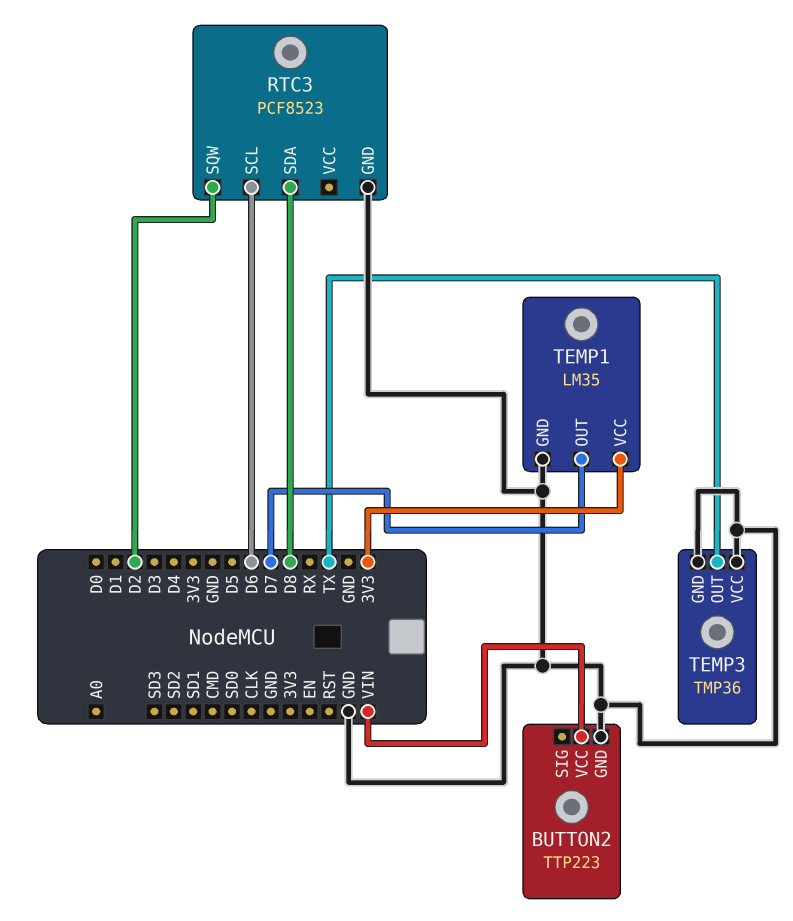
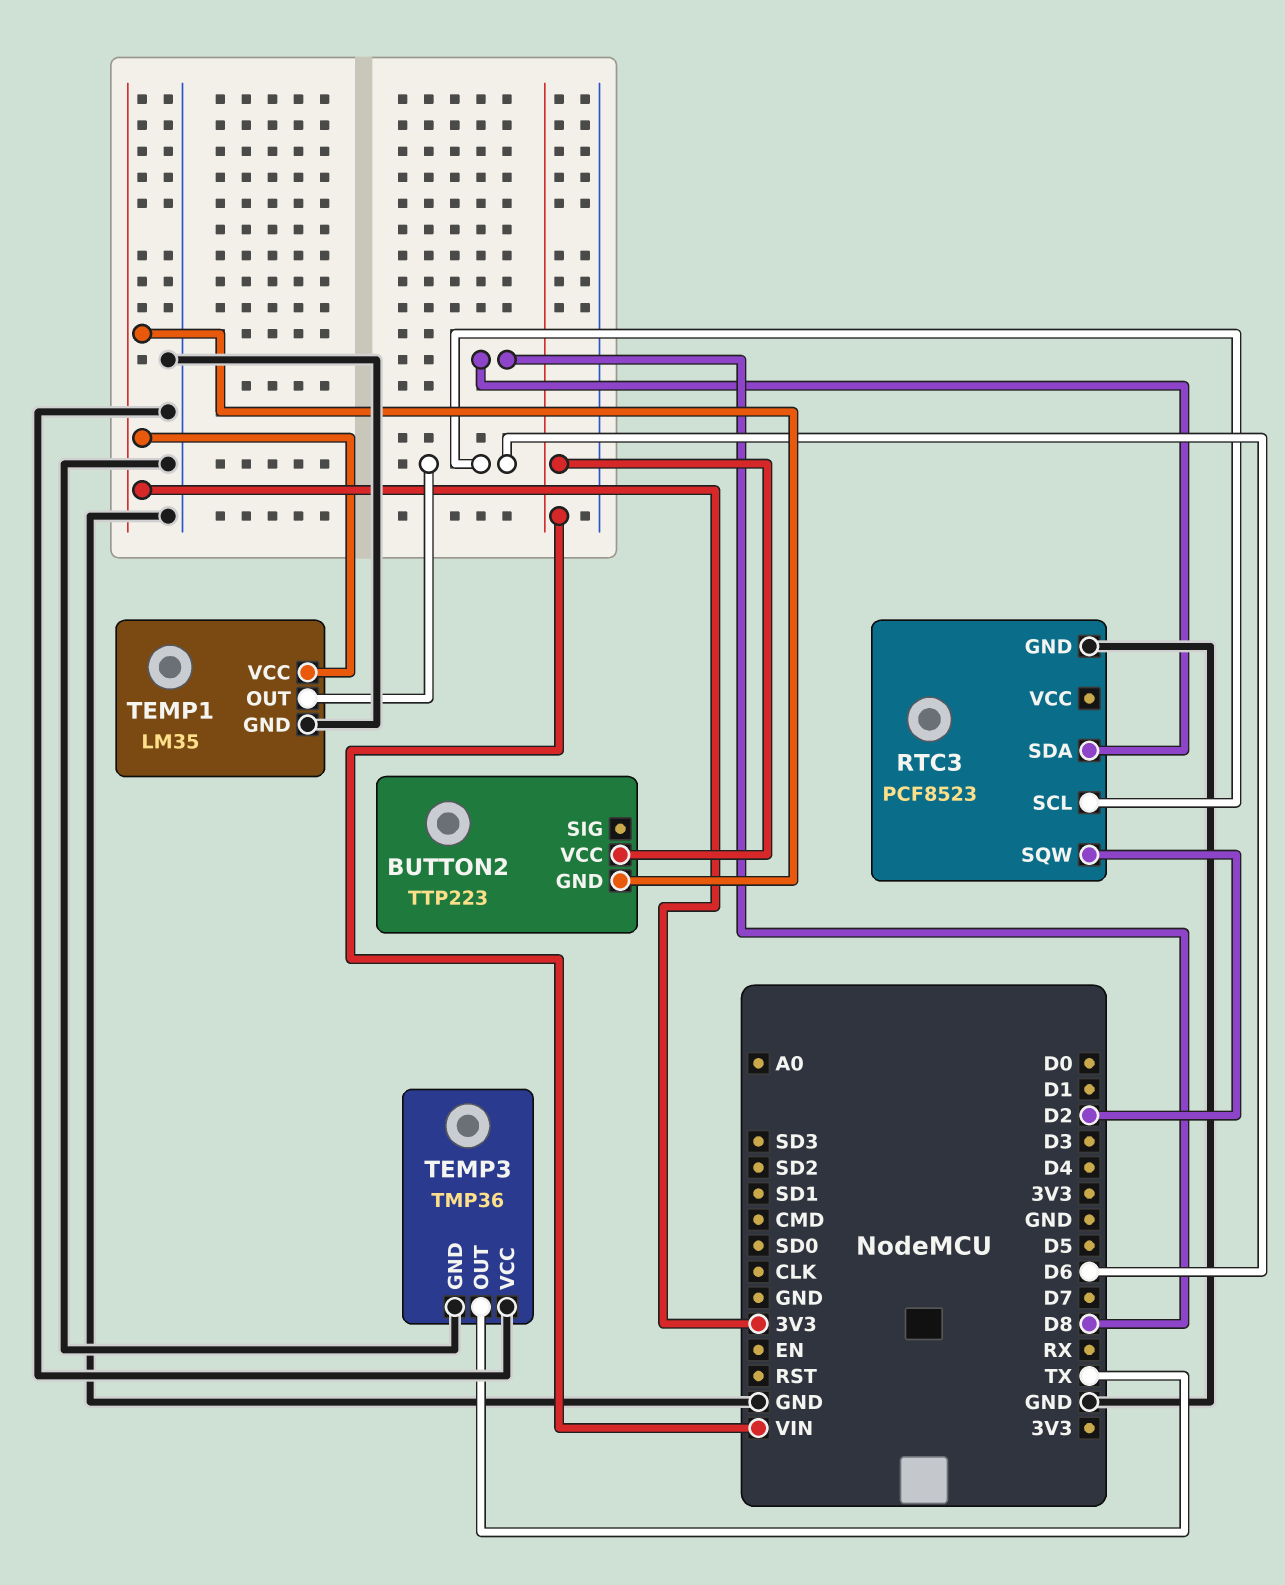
BUTTON2 pin GND: GND -> 3V3
TEMP1 pin OUT: D7 -> D6

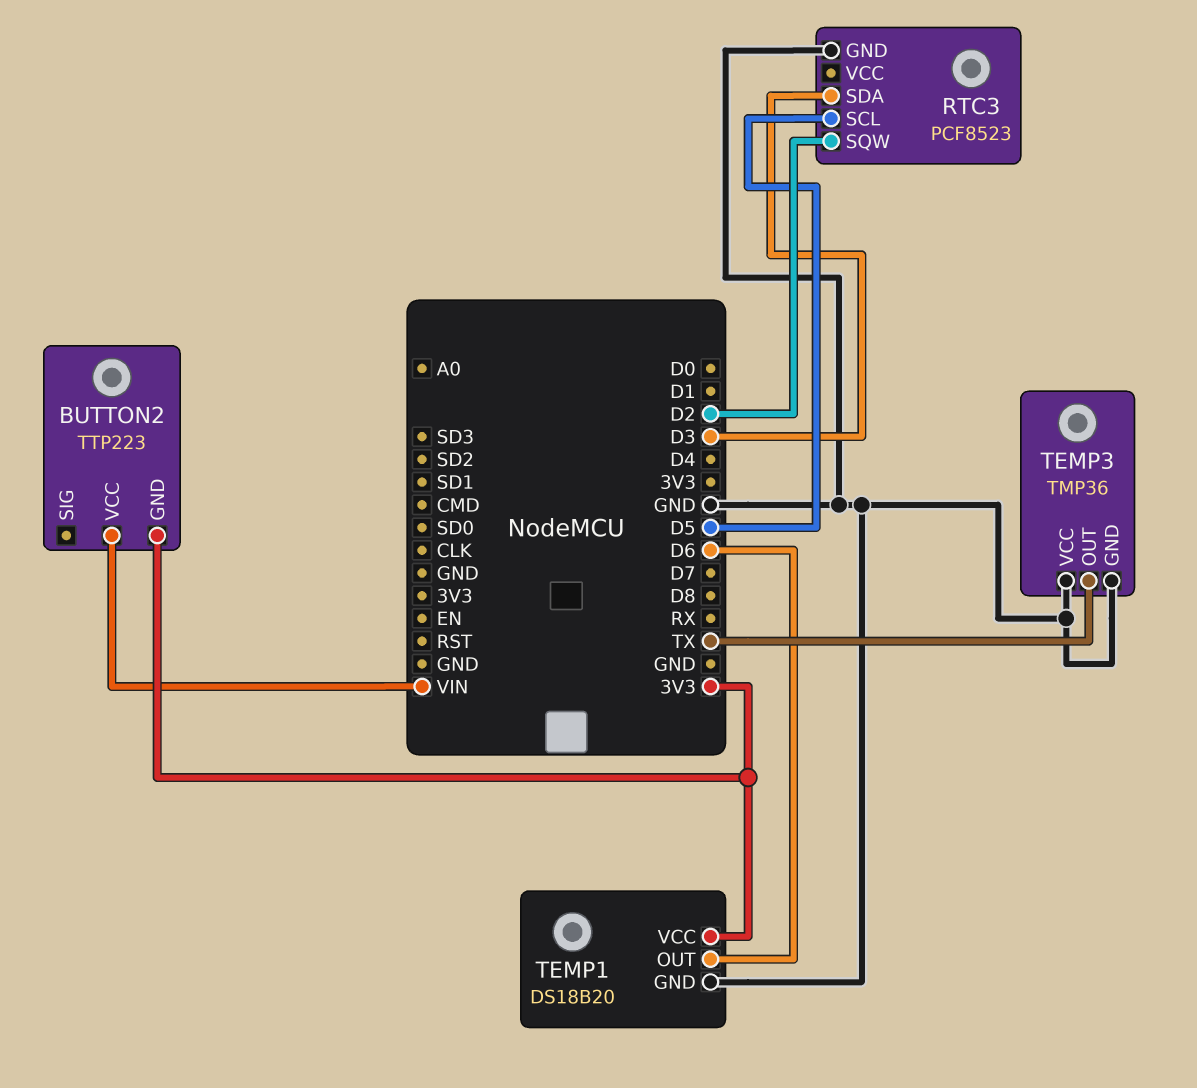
RTC3 pin SCL: D6 -> D5
RTC3 pin SDA: D8 -> D3
TEMP1: LM35 -> DS18B20

